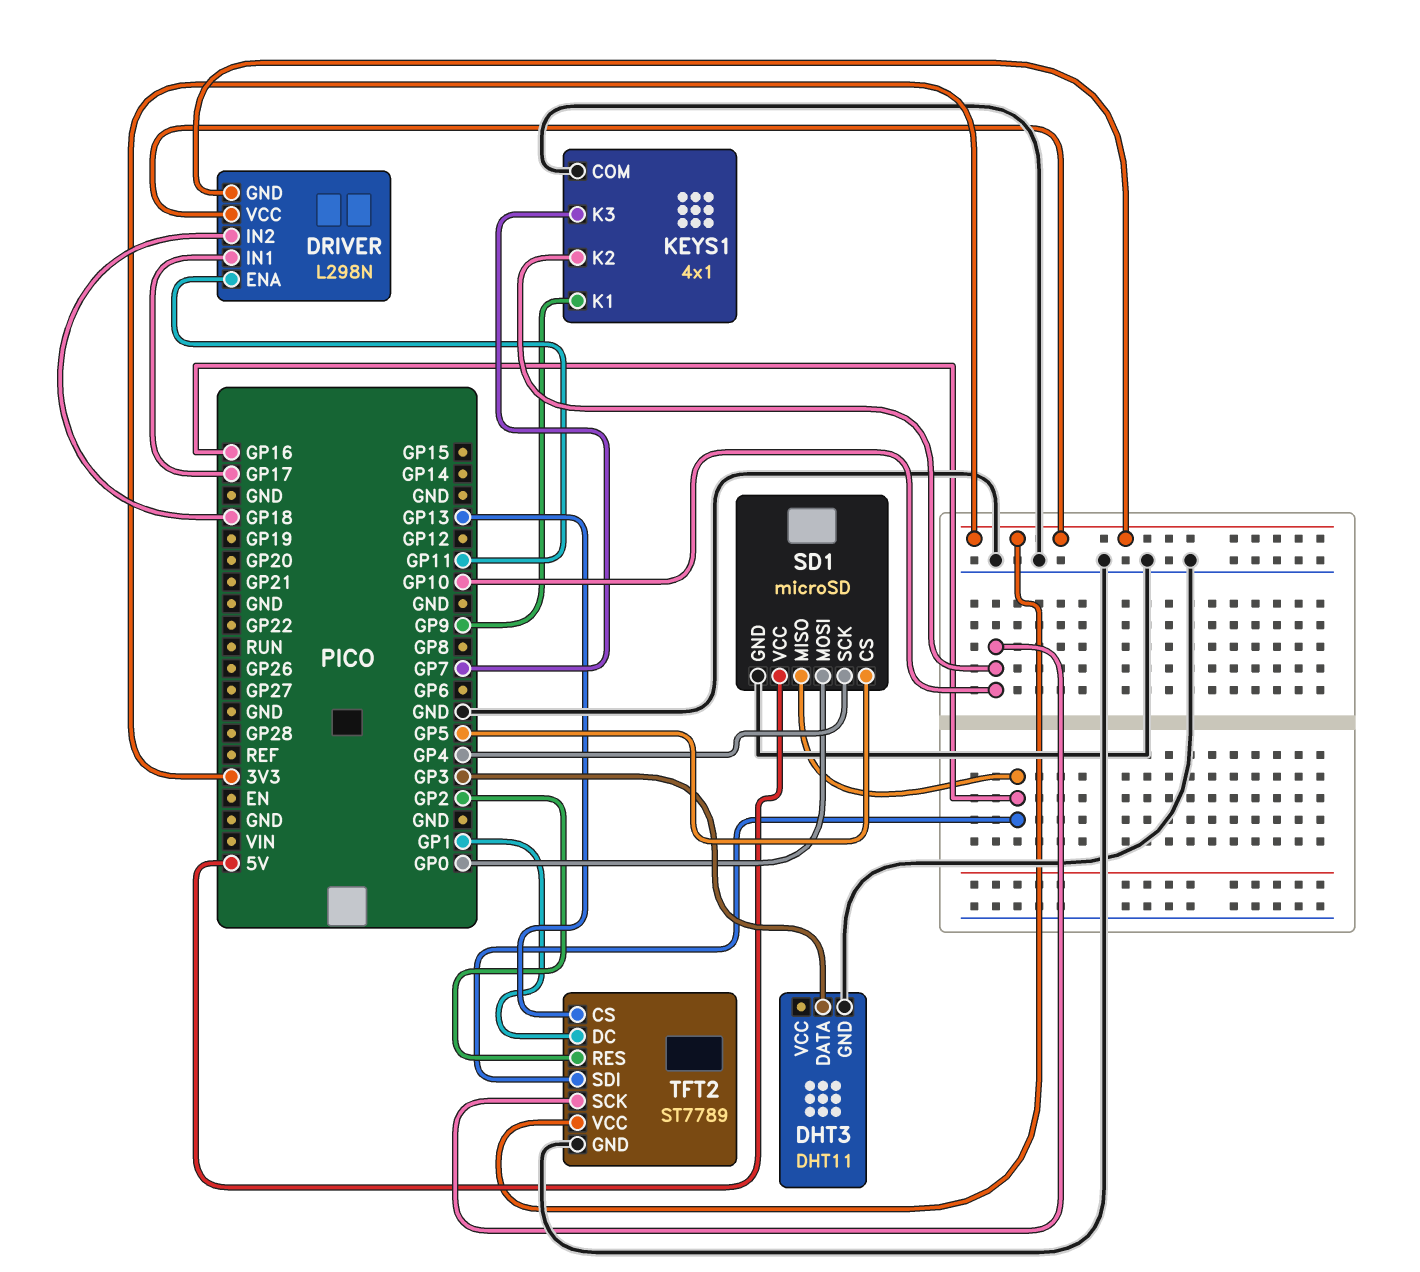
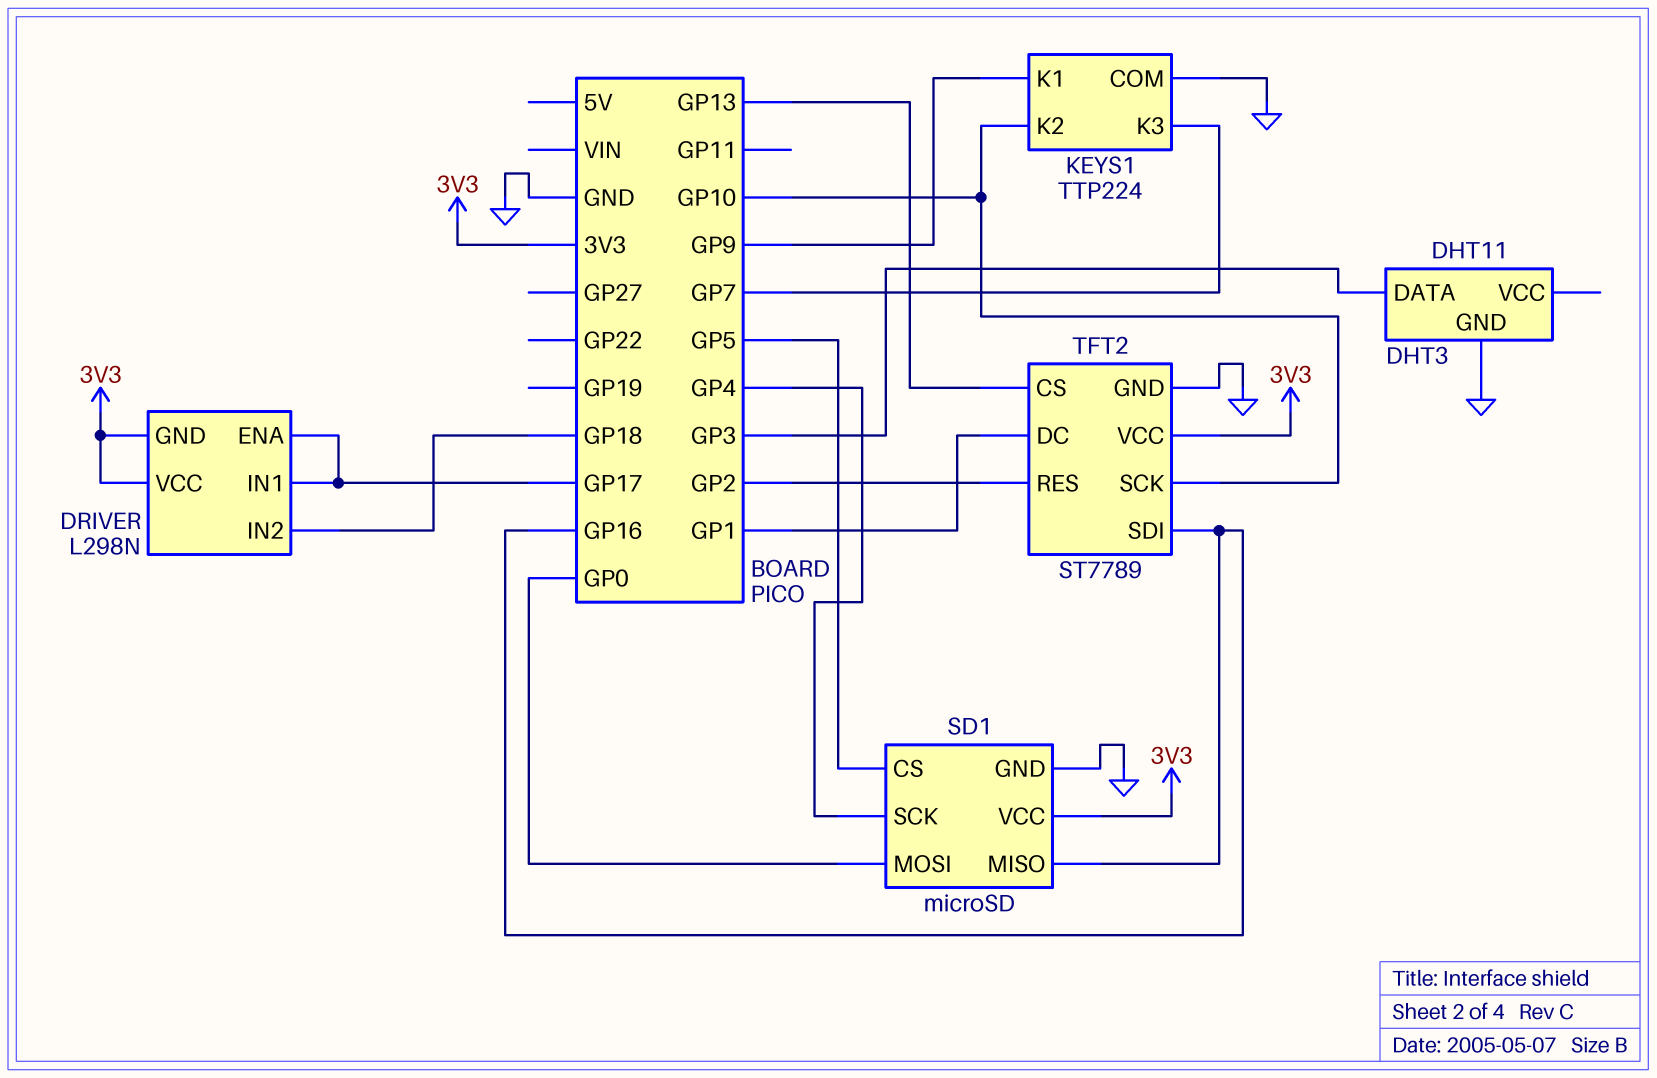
DRIVER pin ENA: GP11 -> GP17
KEYS1: 4x1 -> TTP224
SD1 pin VCC: 5V -> 3V3

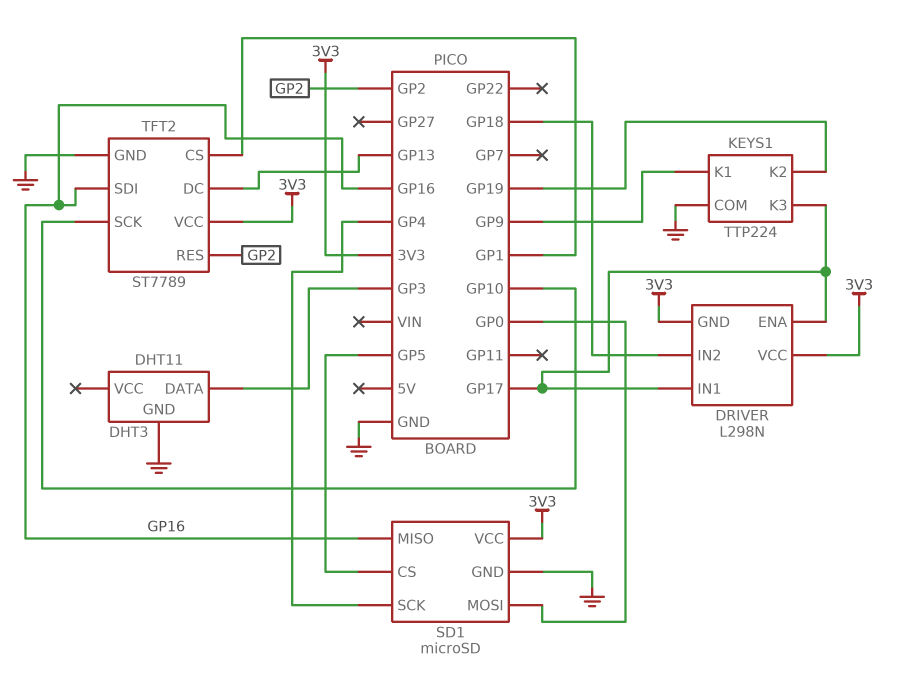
KEYS1 pin K2: GP10 -> GP19
KEYS1 pin K3: GP7 -> GP17
TFT2 pin CS: GP13 -> GP1
TFT2 pin DC: GP1 -> GP13

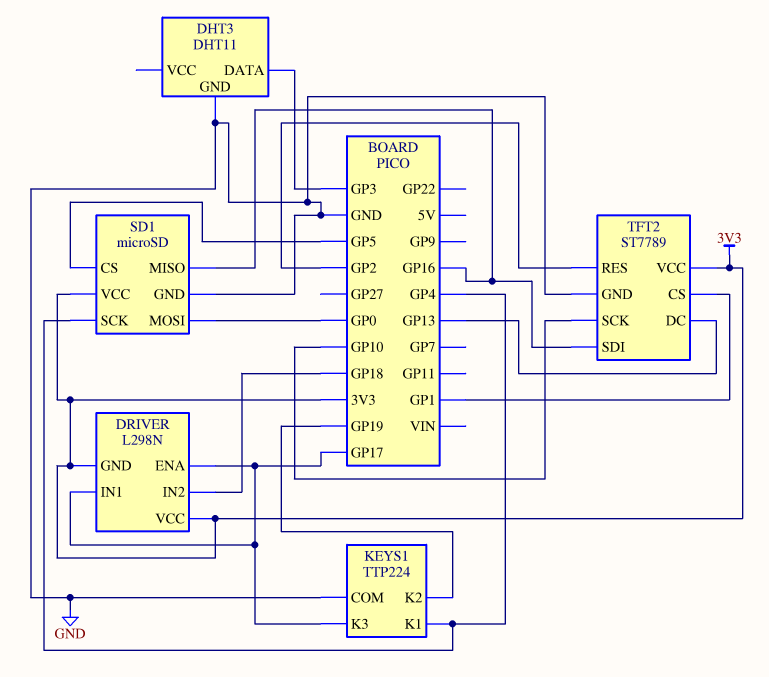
KEYS1 pin K1: GP9 -> GP4

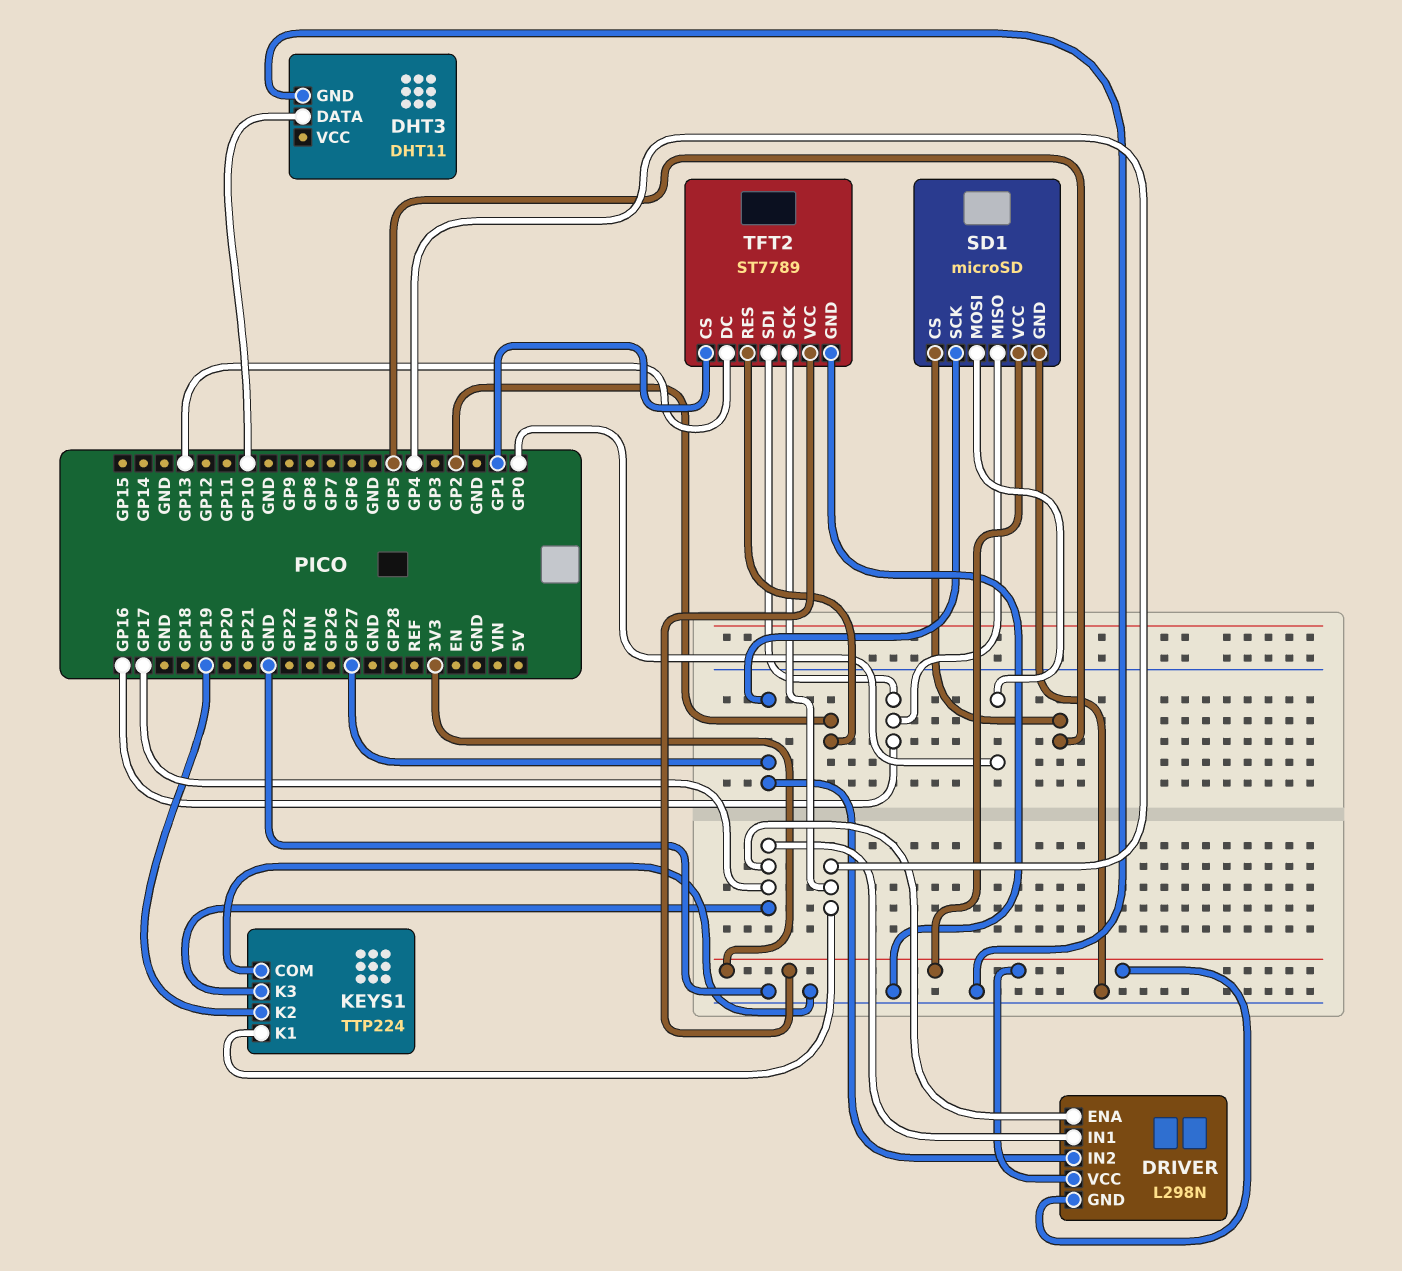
DHT3 pin DATA: GP3 -> GP10
DRIVER pin IN2: GP18 -> GP27
SD1 pin SCK: GP4 -> GP27
TFT2 pin SCK: GP10 -> GP4

